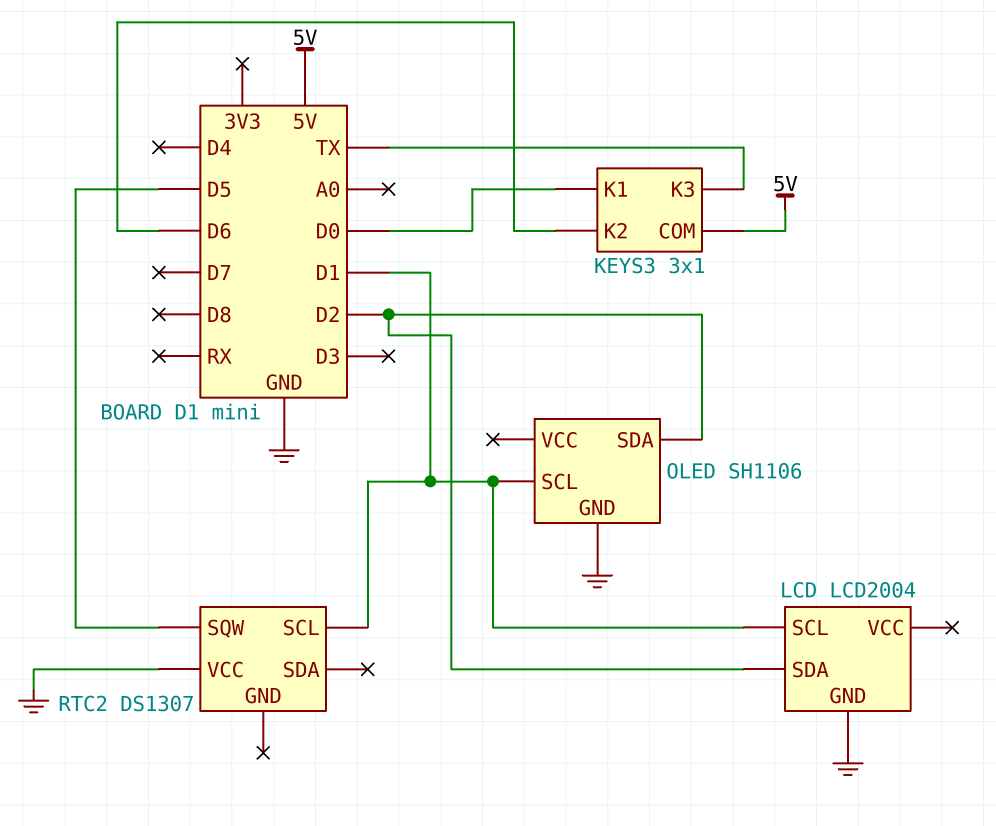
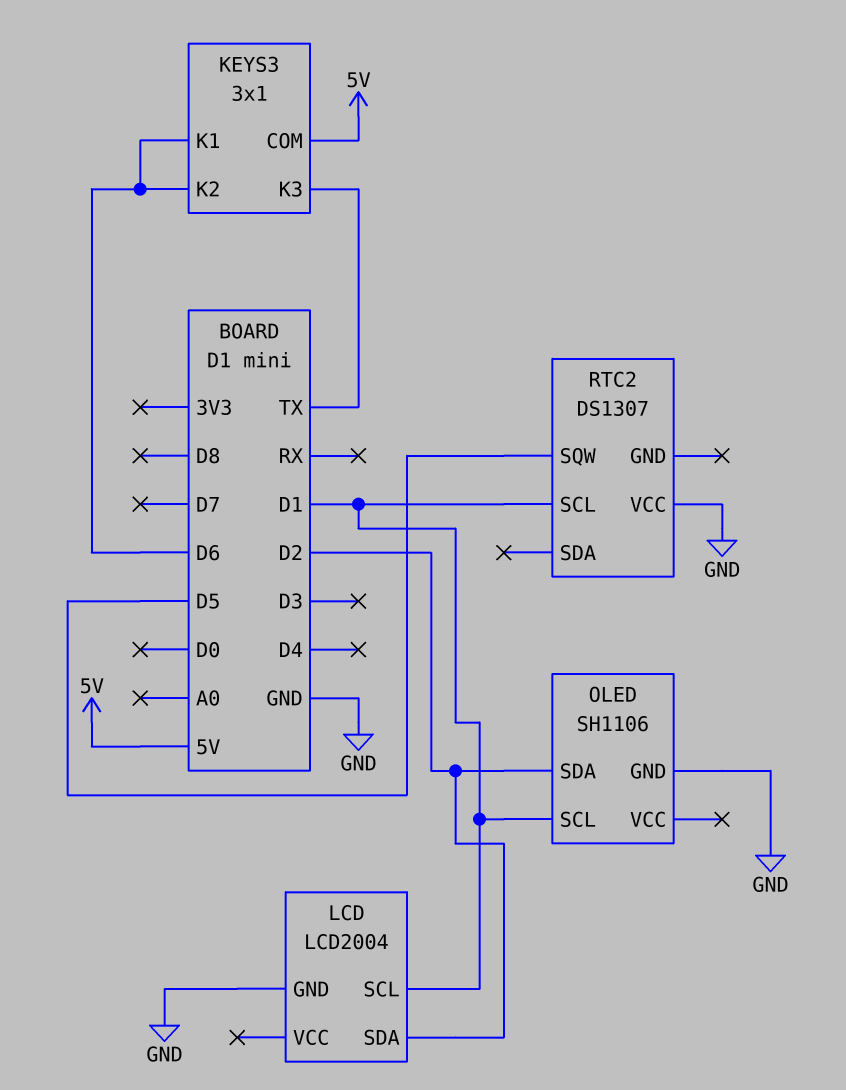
KEYS3 pin K1: D0 -> D6

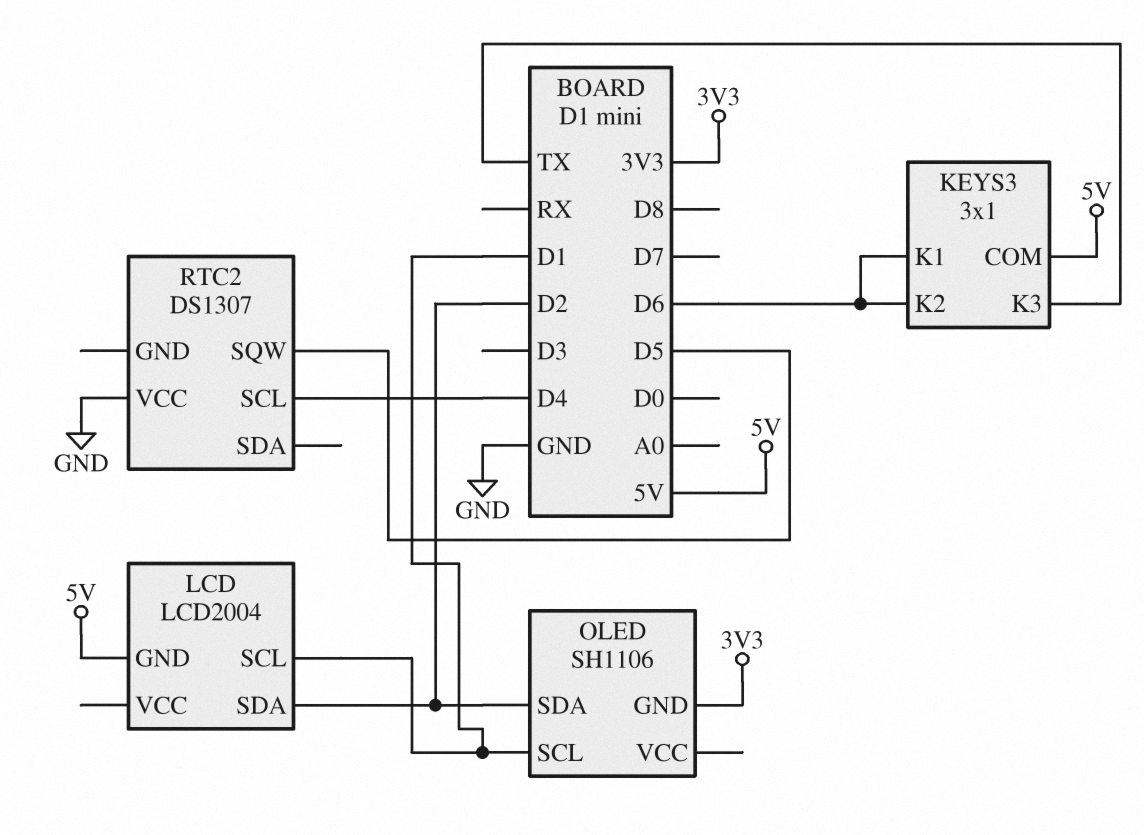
LCD pin GND: GND -> 5V
OLED pin GND: GND -> 3V3
RTC2 pin SCL: D1 -> D4

